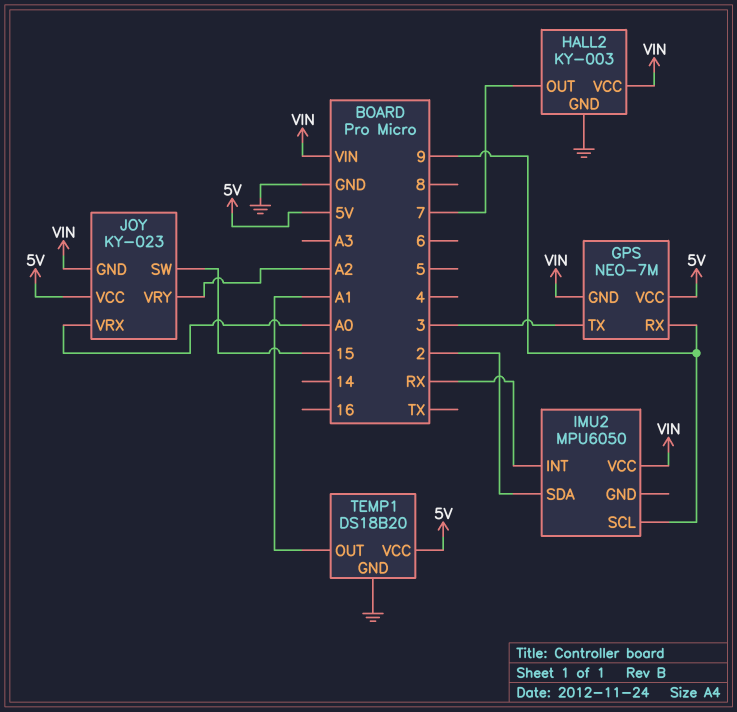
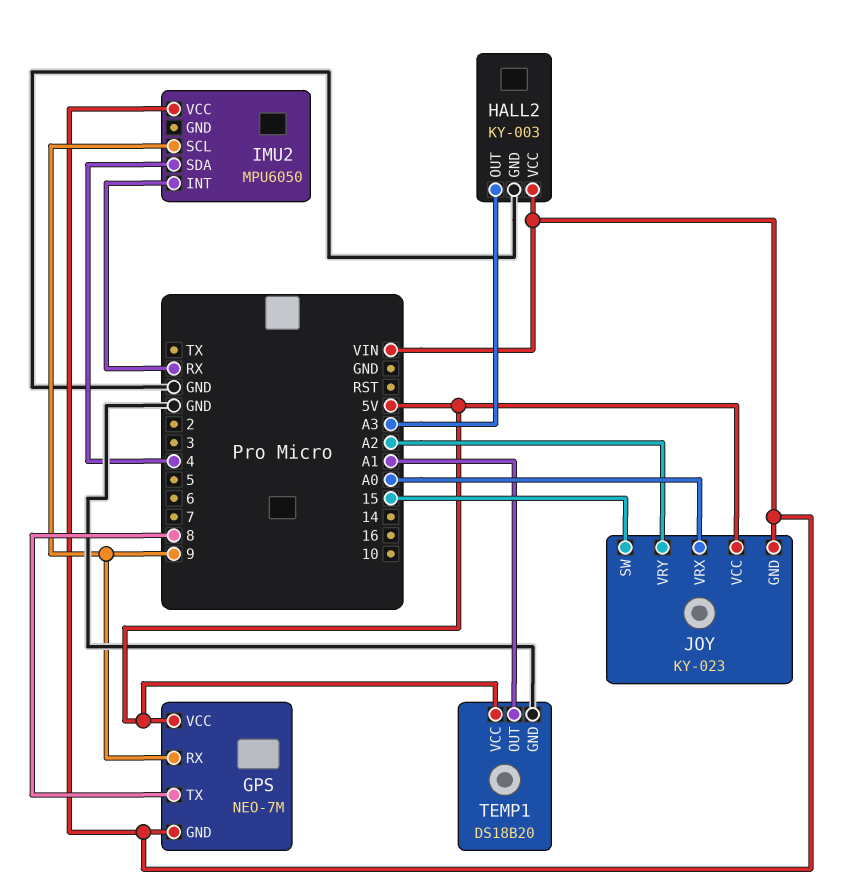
GPS pin TX: 3 -> 8
HALL2 pin OUT: 7 -> A3
IMU2 pin SDA: 2 -> 4

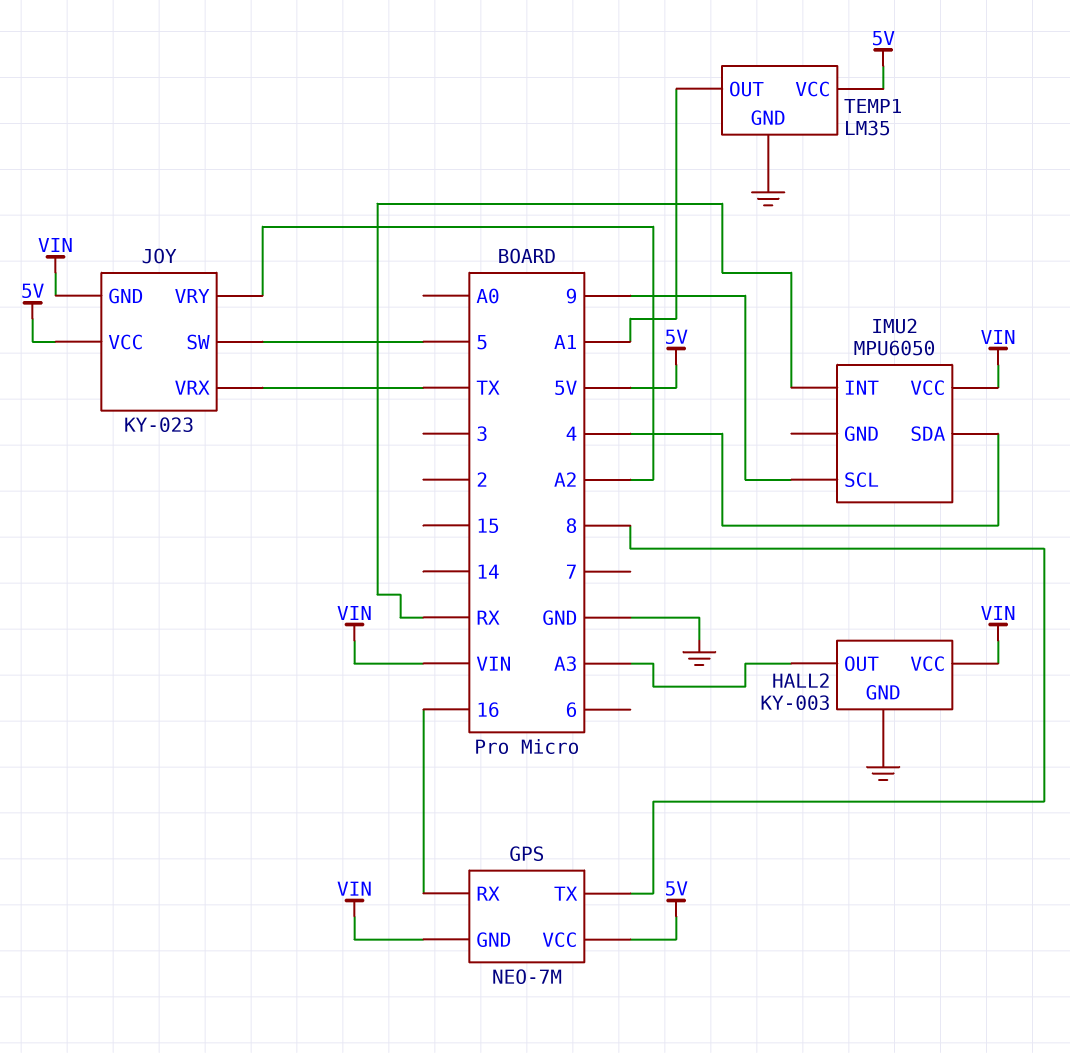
GPS pin RX: 9 -> 16
JOY pin SW: 15 -> 5
JOY pin VRX: A0 -> TX
TEMP1: DS18B20 -> LM35

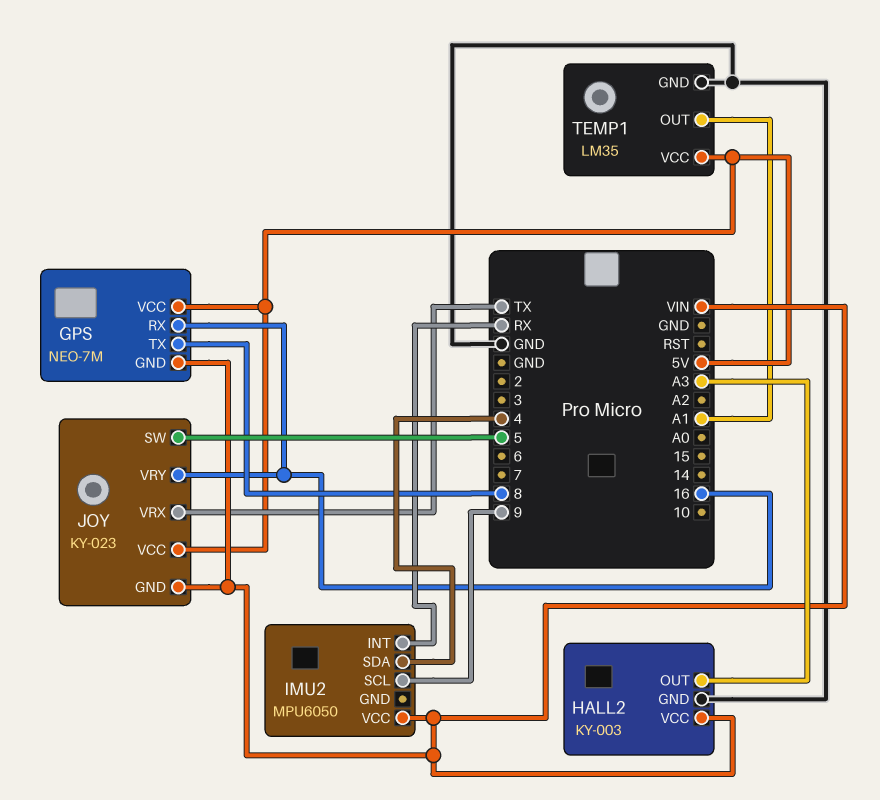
JOY pin VRY: A2 -> 16

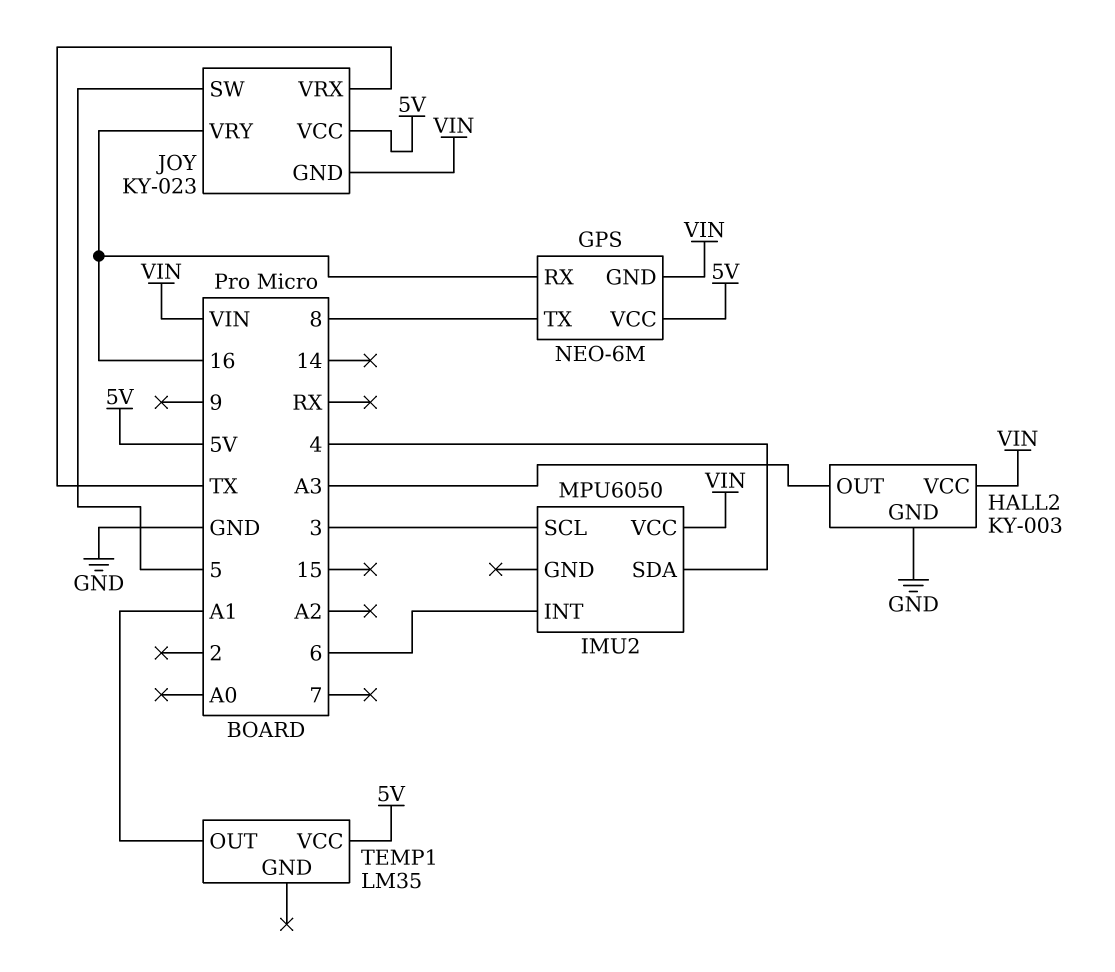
GPS: NEO-7M -> NEO-6M
IMU2 pin INT: RX -> 6
IMU2 pin SCL: 9 -> 3
TEMP1 pin GND: GND -> none

